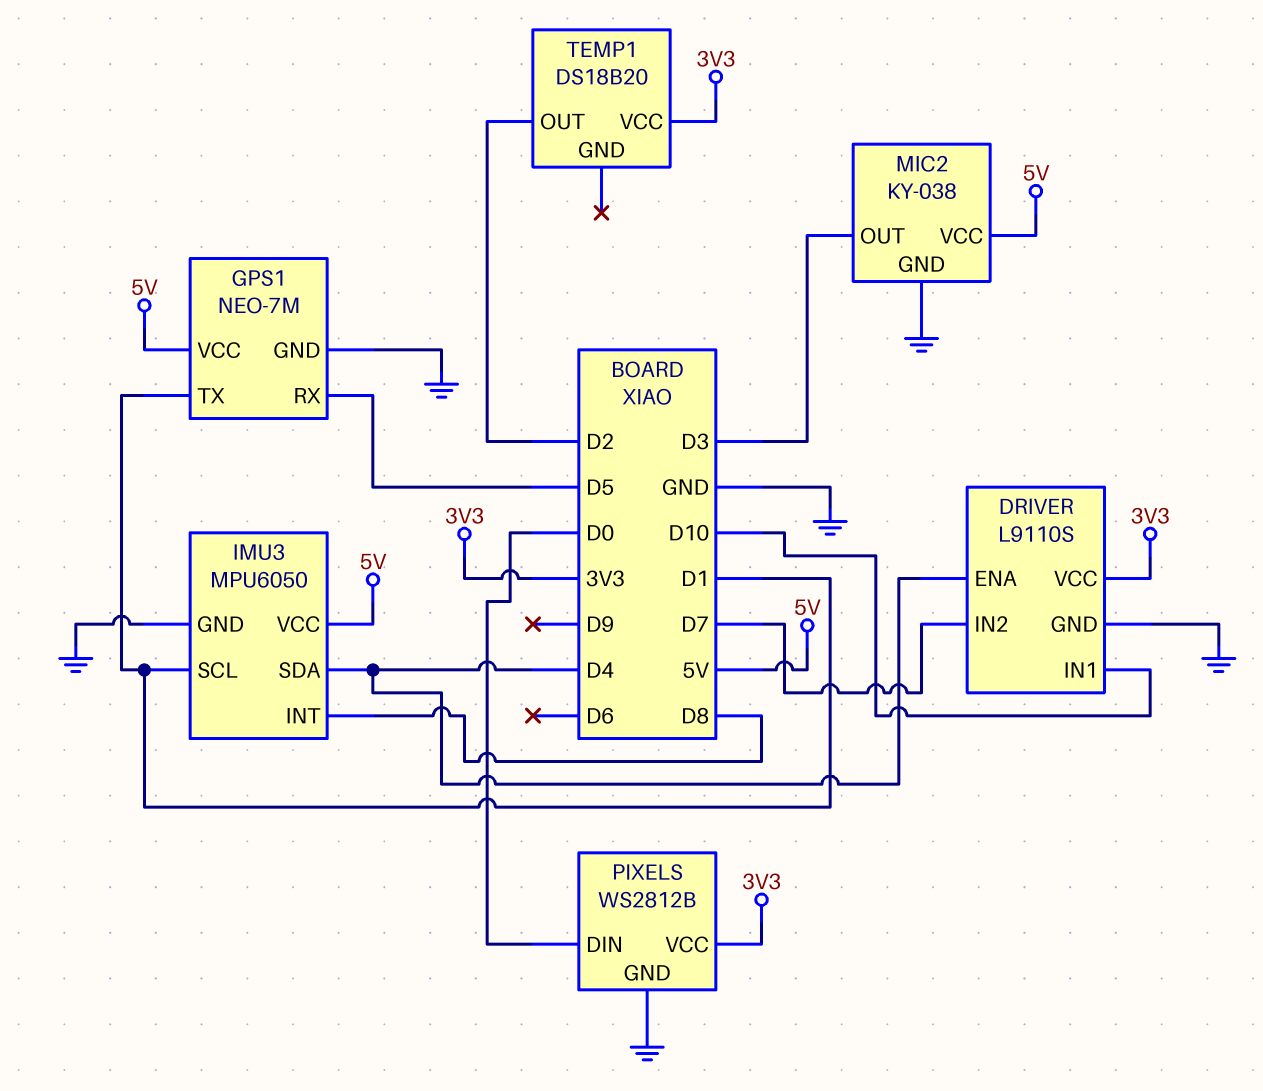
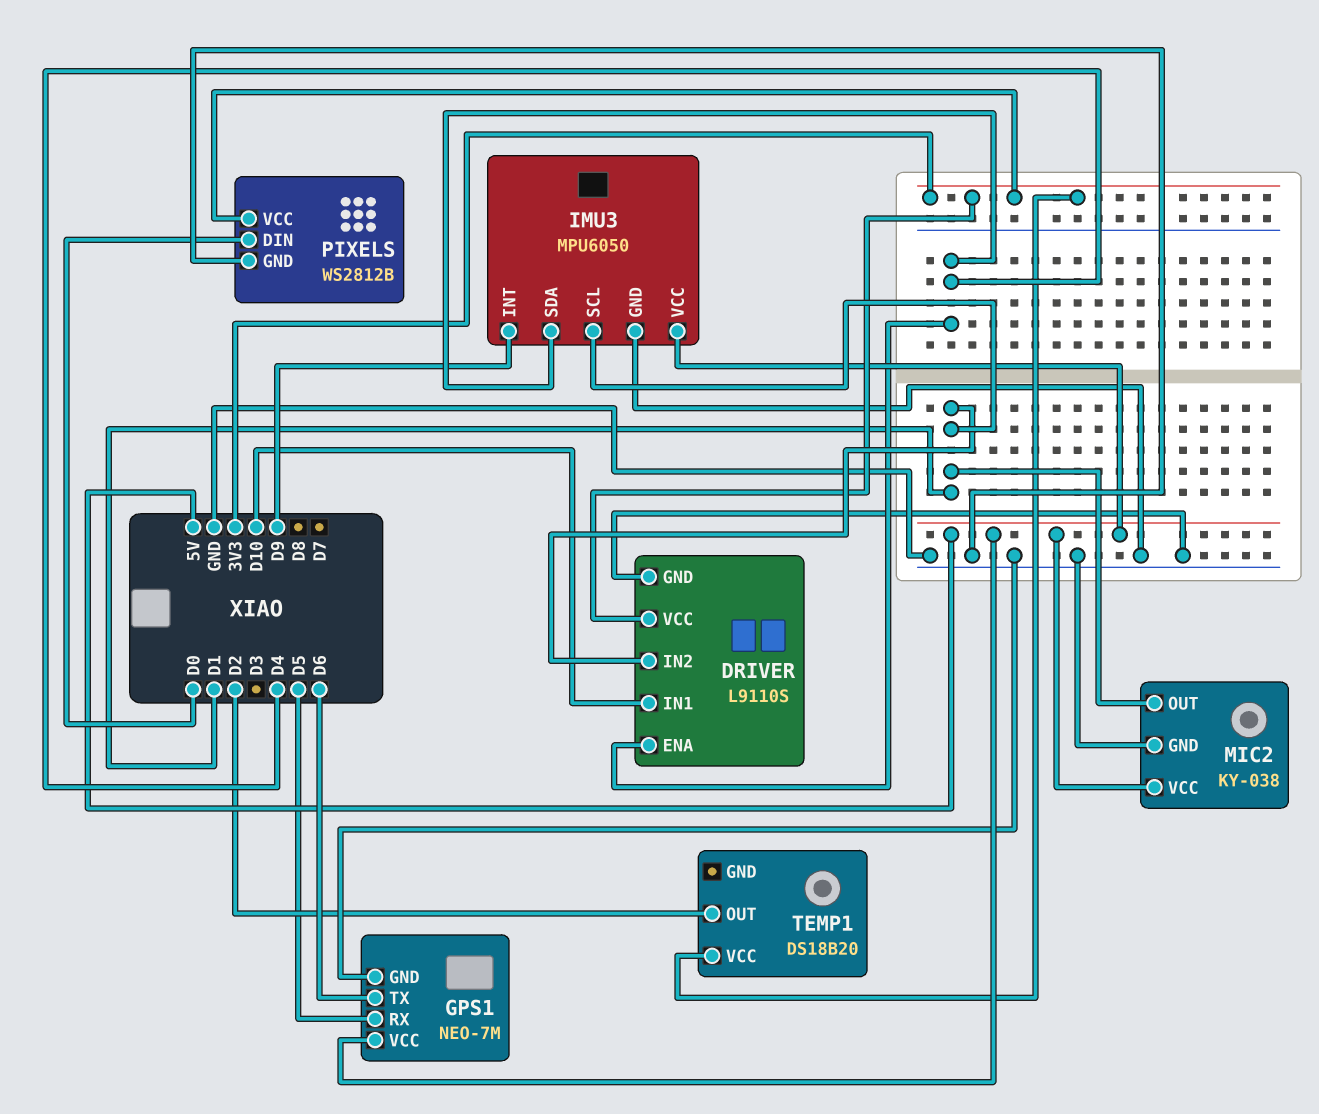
DRIVER pin IN2: D7 -> D1
GPS1 pin TX: D1 -> D6
IMU3 pin INT: D8 -> D9
MIC2 pin OUT: D3 -> D1

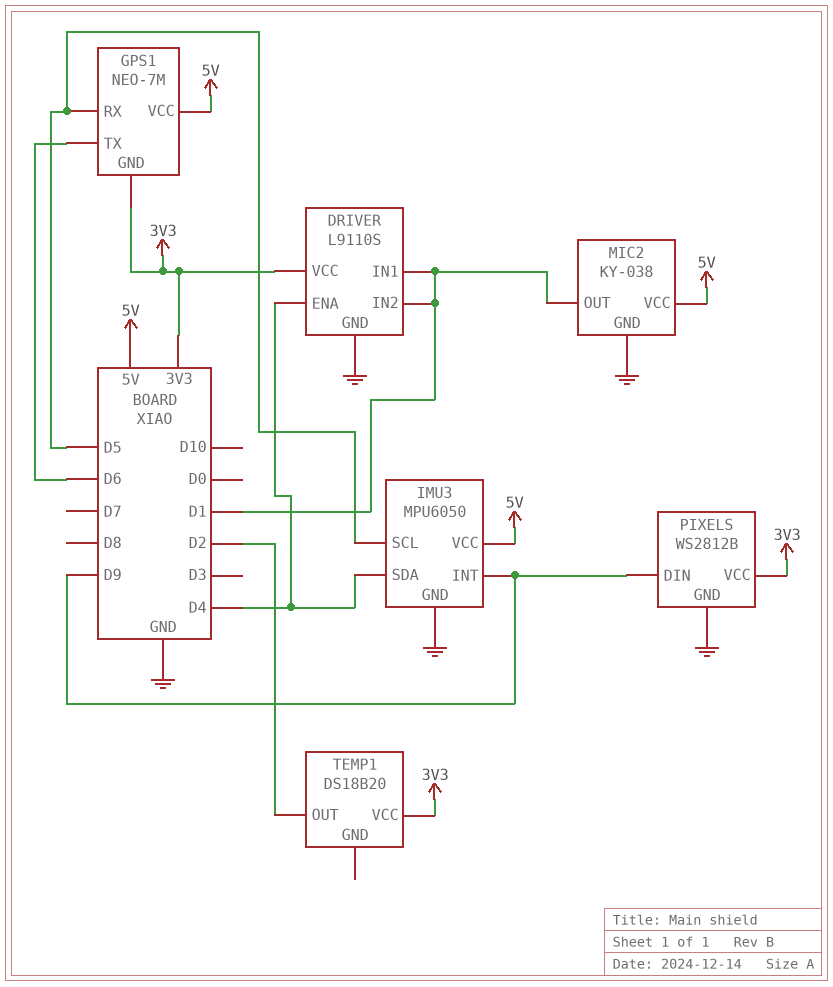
DRIVER pin IN1: D10 -> D1
GPS1 pin GND: GND -> 3V3
IMU3 pin SCL: D1 -> D5
PIXELS pin DIN: D0 -> D9

